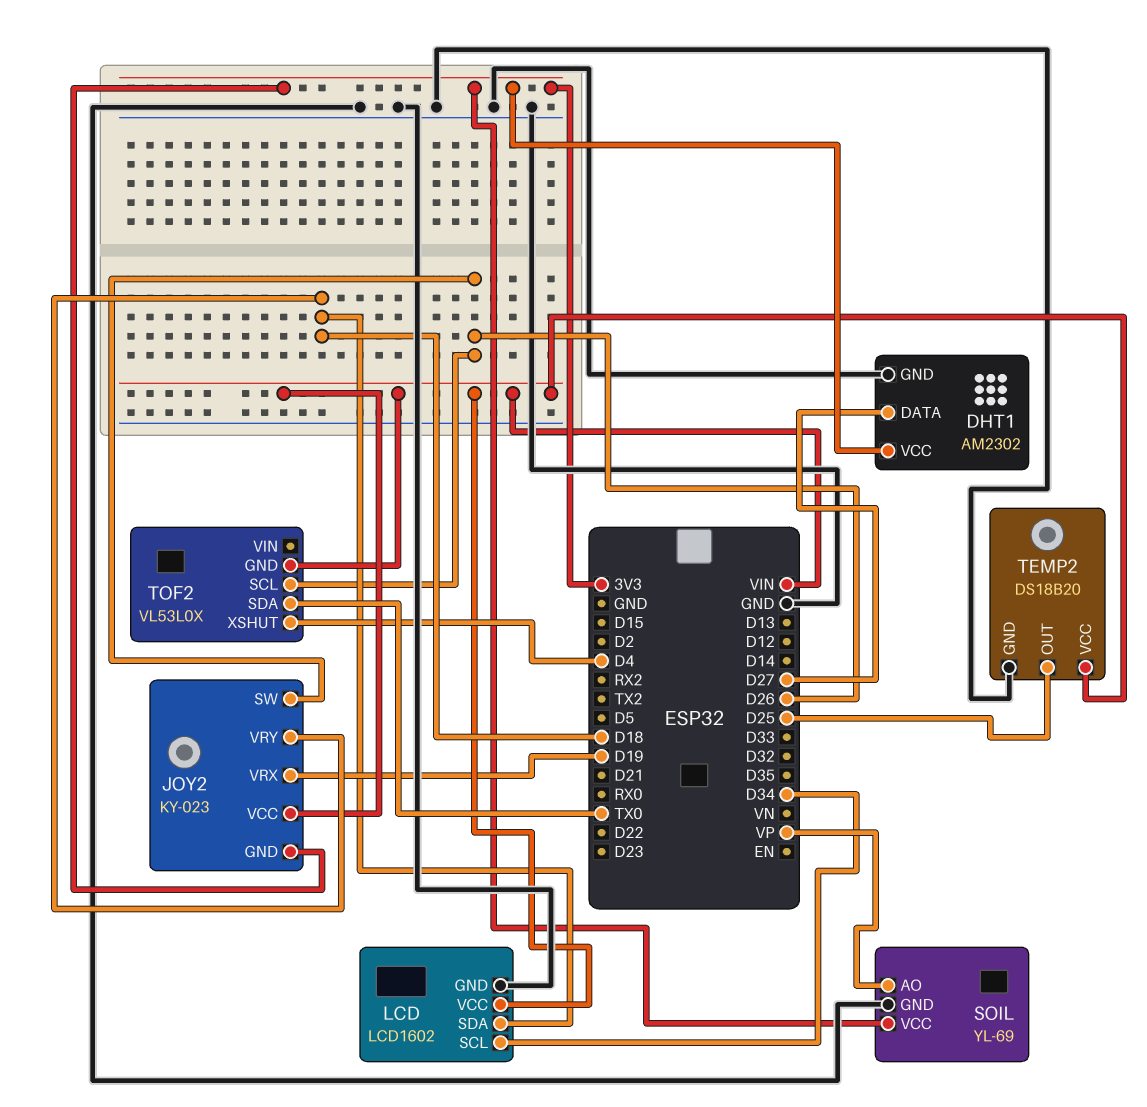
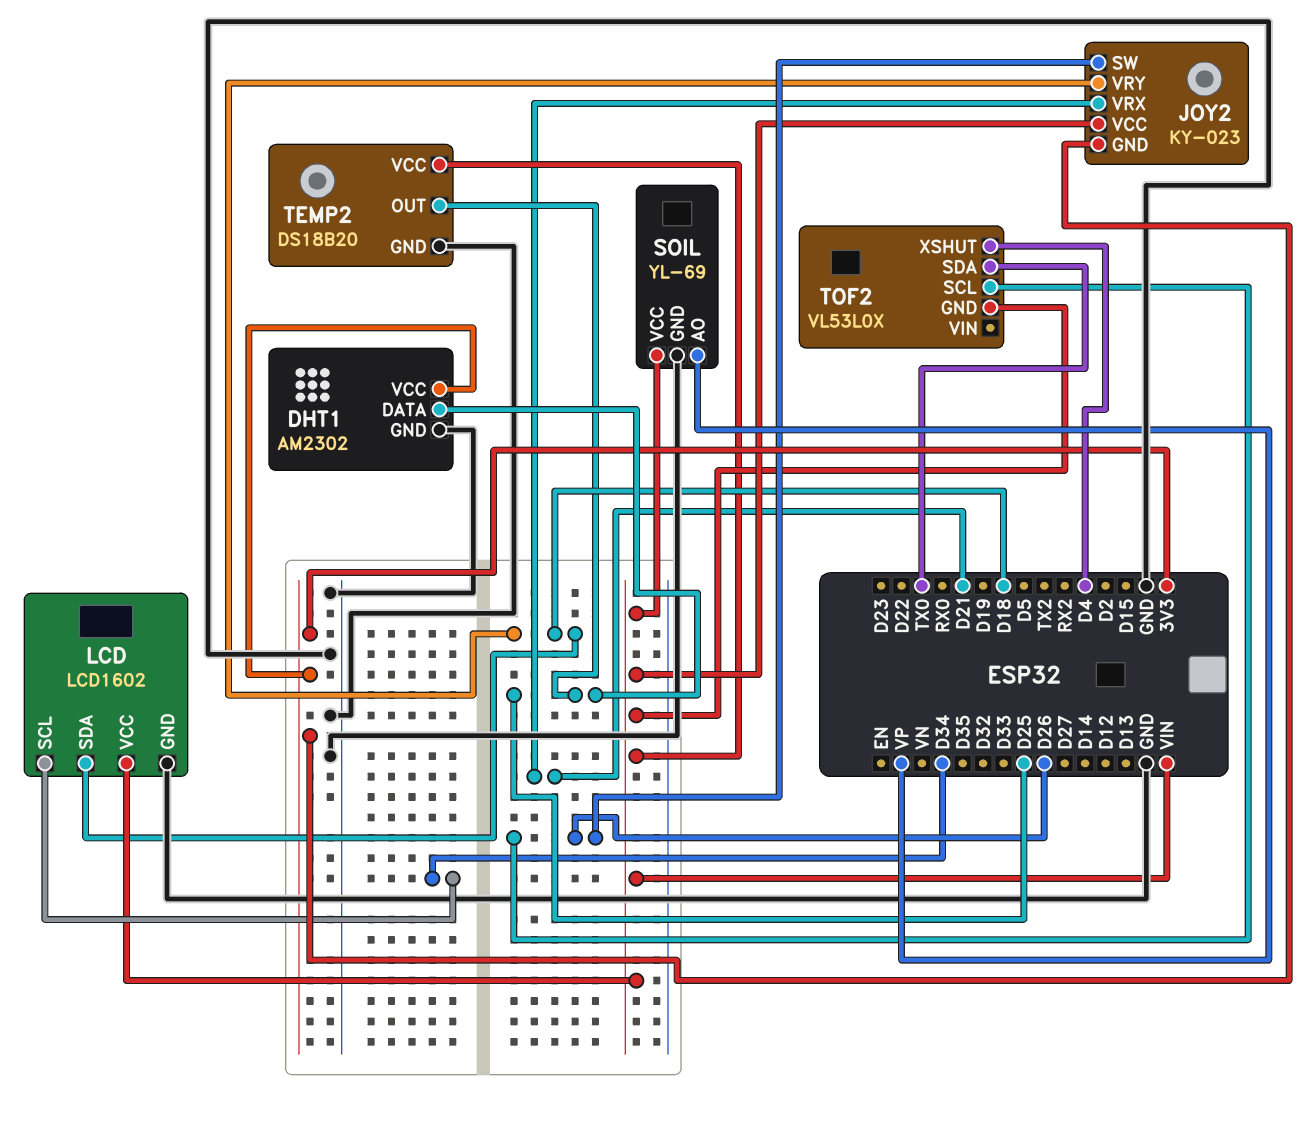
DHT1 pin DATA: D27 -> D25
JOY2 pin VRX: D19 -> D21
SOIL pin VCC: 3V3 -> VIN

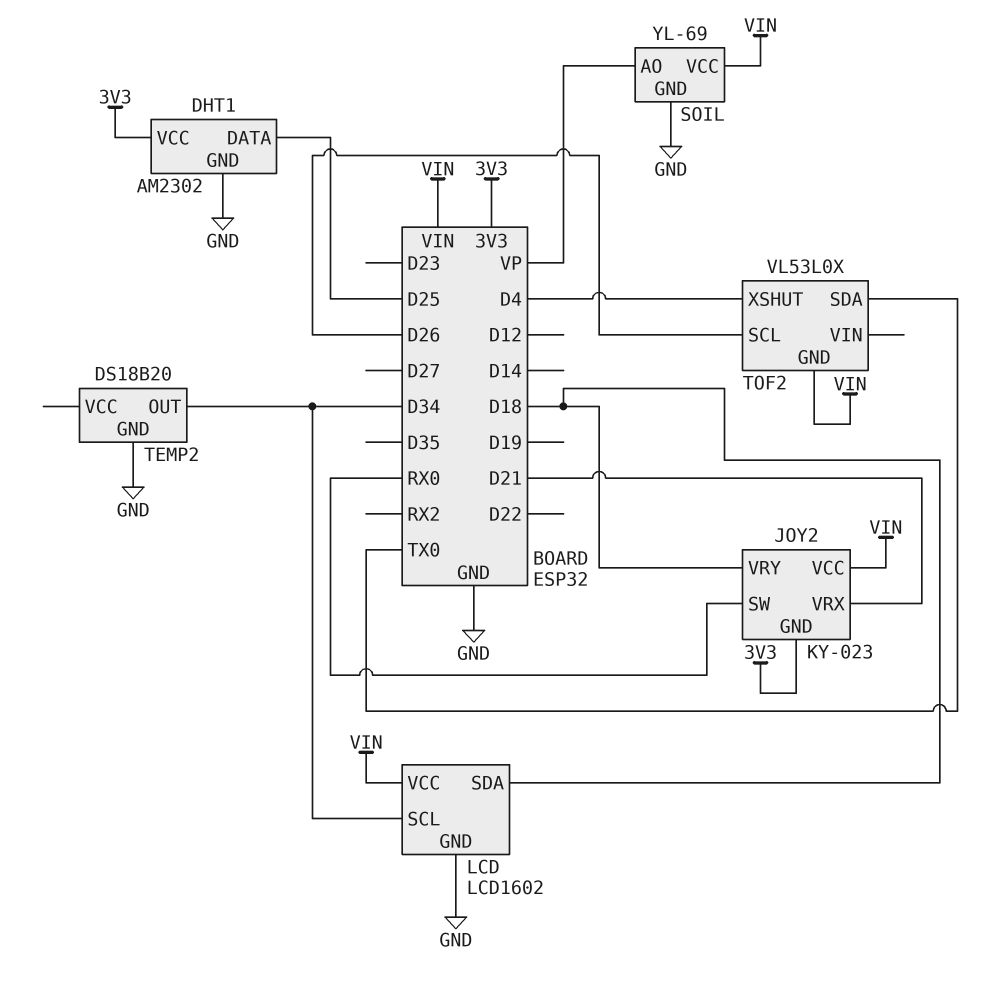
JOY2 pin SW: D26 -> RX0
TEMP2 pin OUT: D25 -> D34
TEMP2 pin VCC: VIN -> none

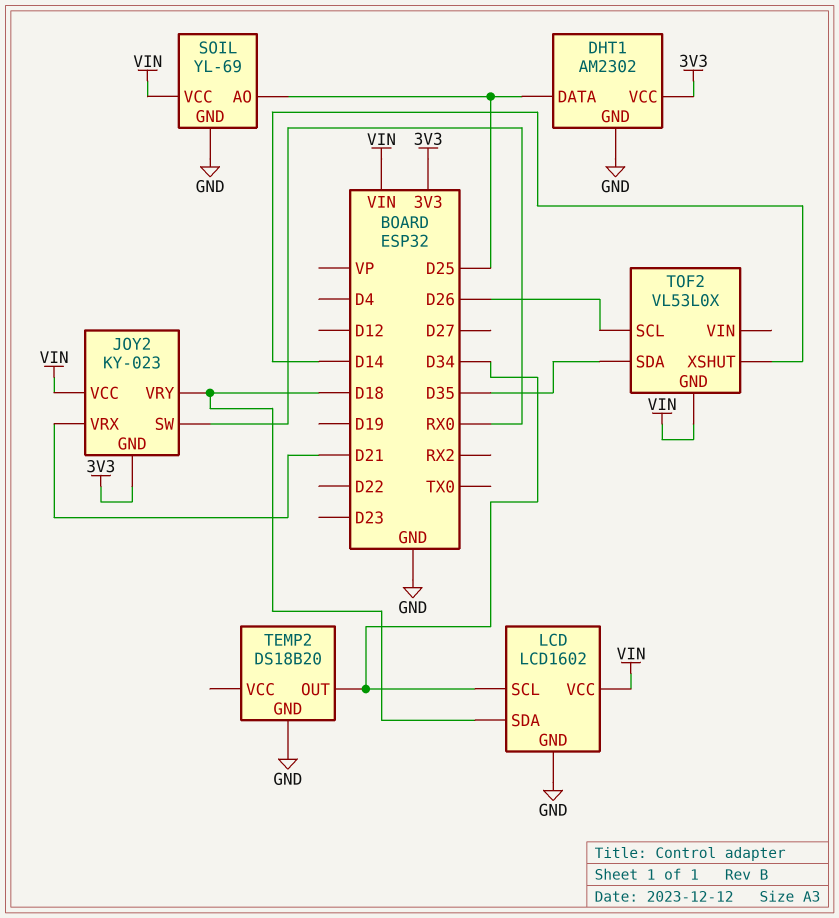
SOIL pin AO: VP -> D25
TOF2 pin SDA: TX0 -> D35
TOF2 pin XSHUT: D4 -> D14

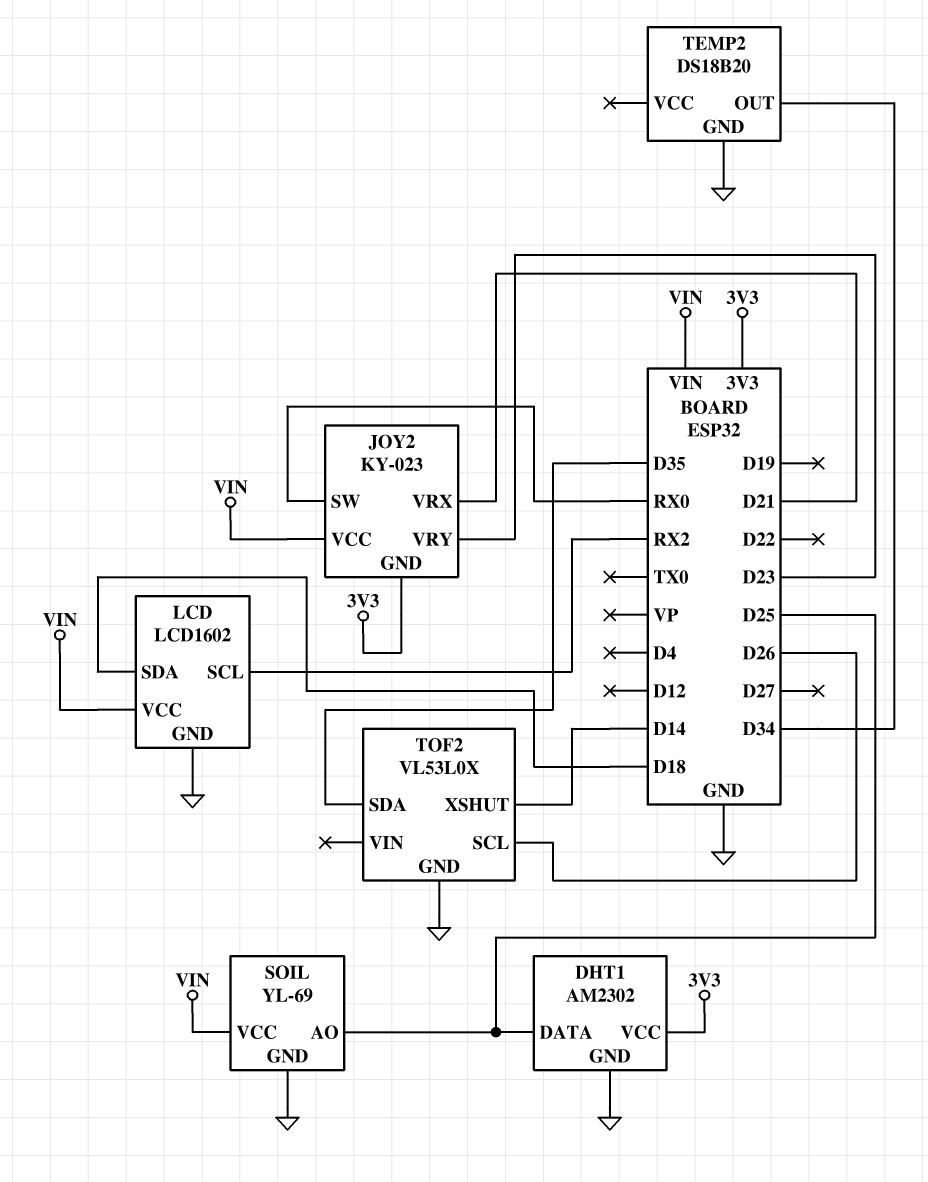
JOY2 pin VRY: D18 -> D23
LCD pin SCL: D34 -> RX2
TOF2 pin GND: VIN -> GND

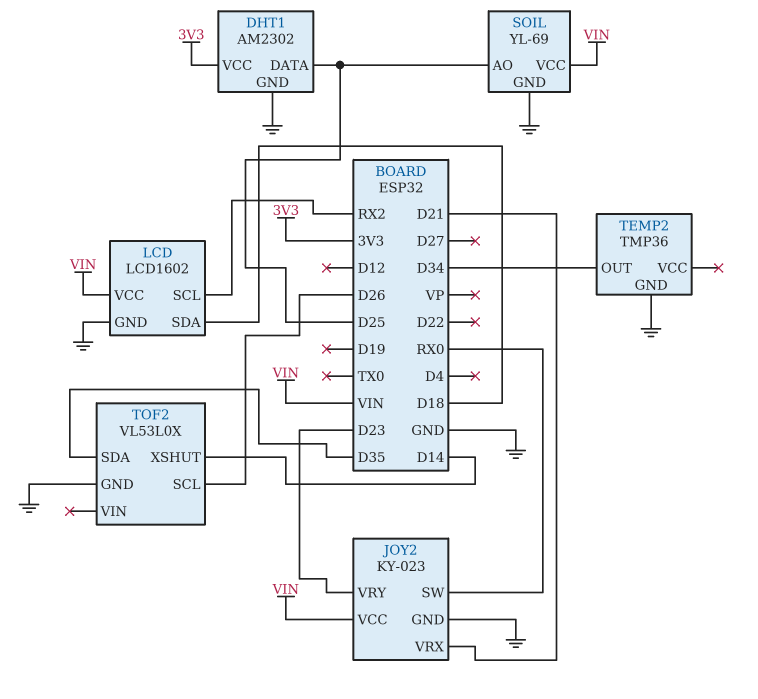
JOY2 pin GND: 3V3 -> GND
TEMP2: DS18B20 -> TMP36

